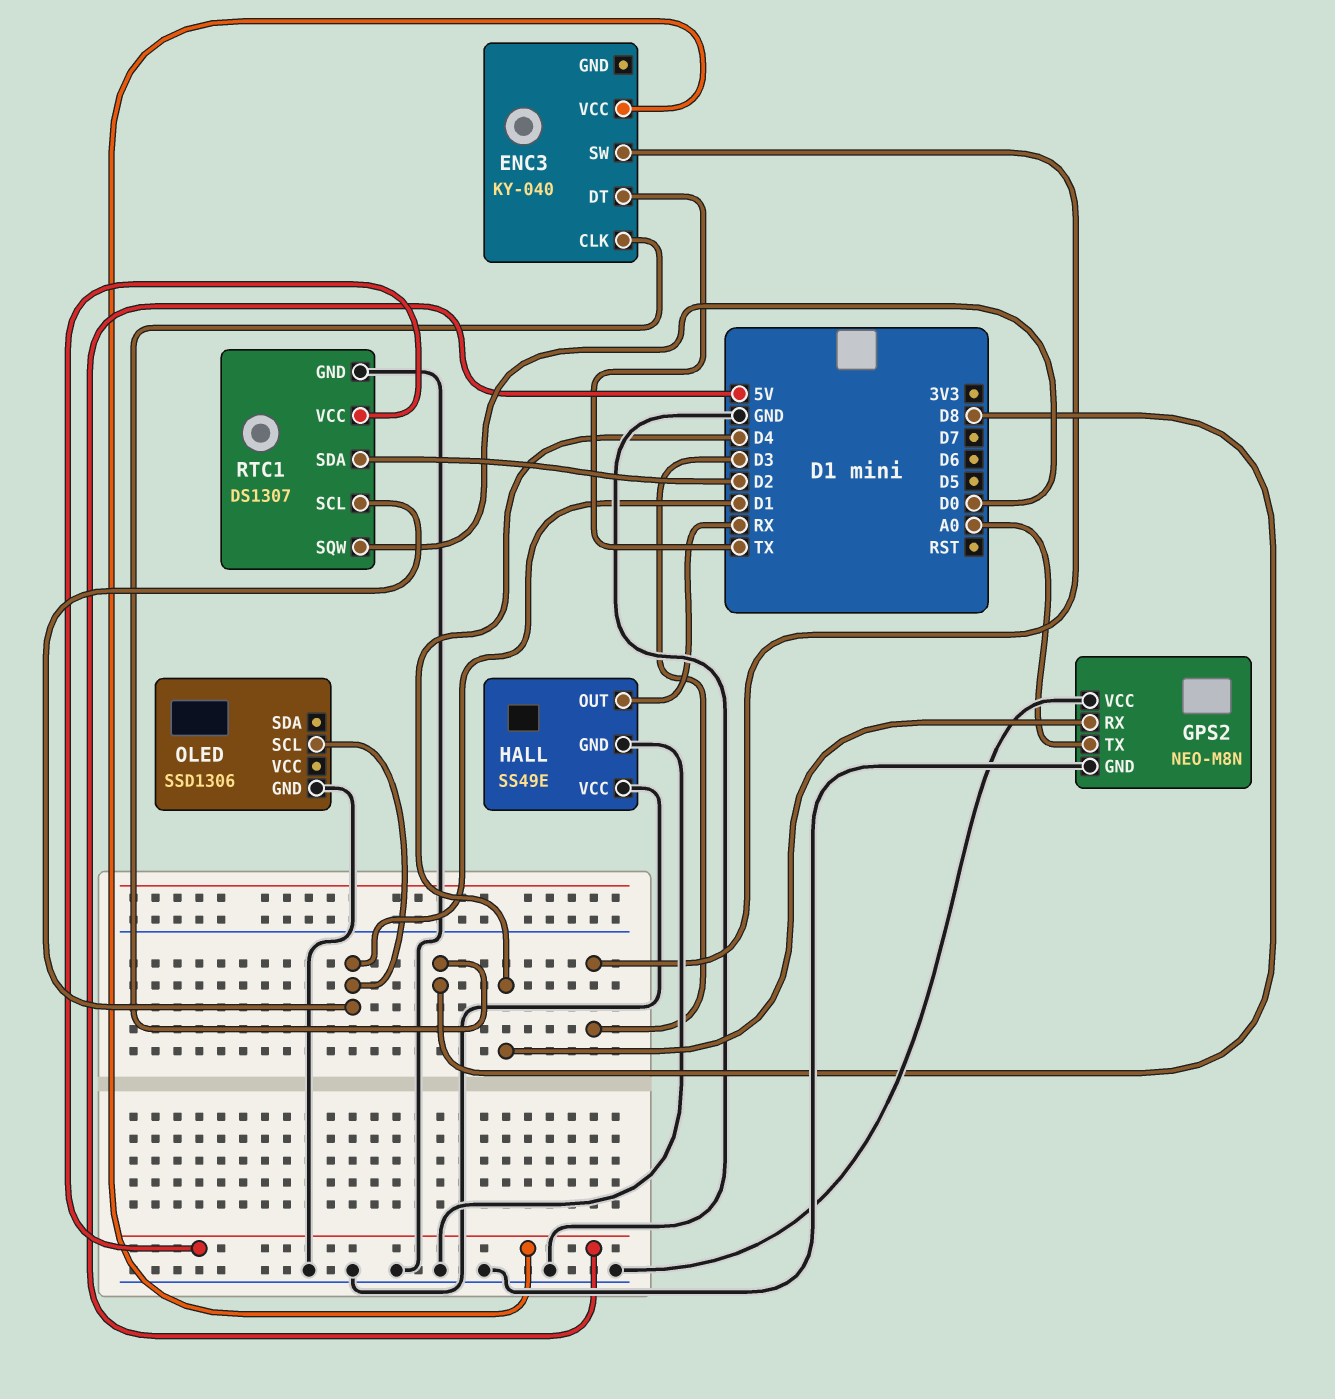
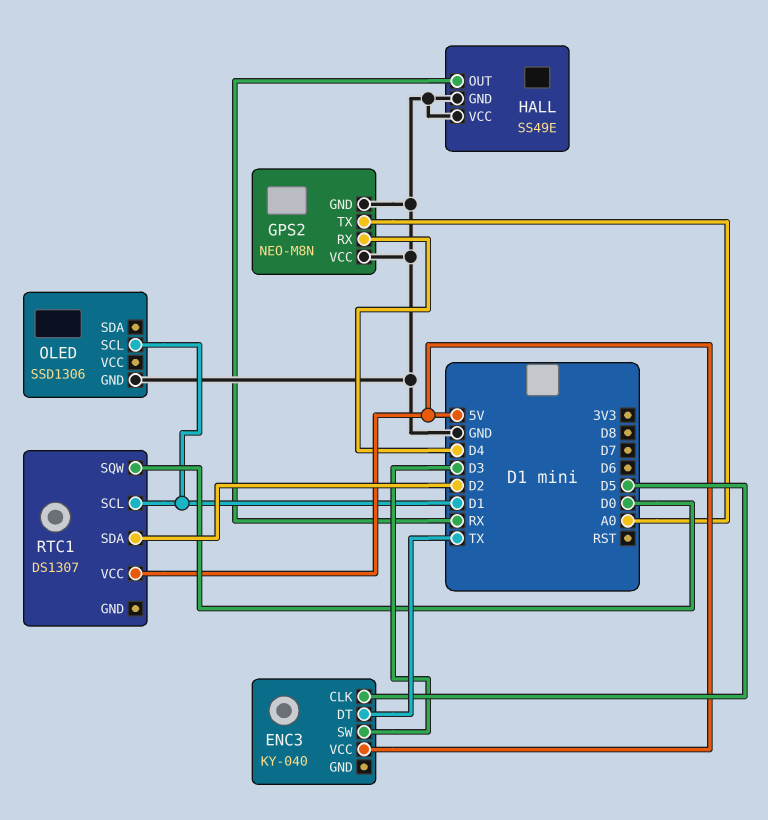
ENC3 pin CLK: D8 -> D5
RTC1 pin GND: GND -> none

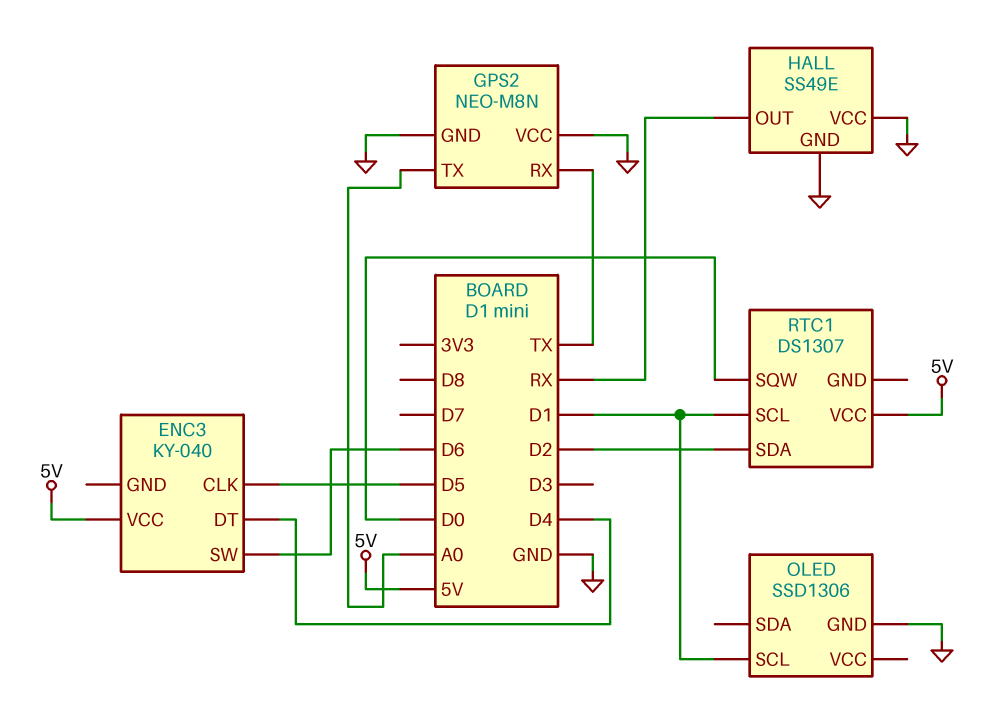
ENC3 pin DT: TX -> D4
ENC3 pin SW: D3 -> D6
GPS2 pin RX: D4 -> TX

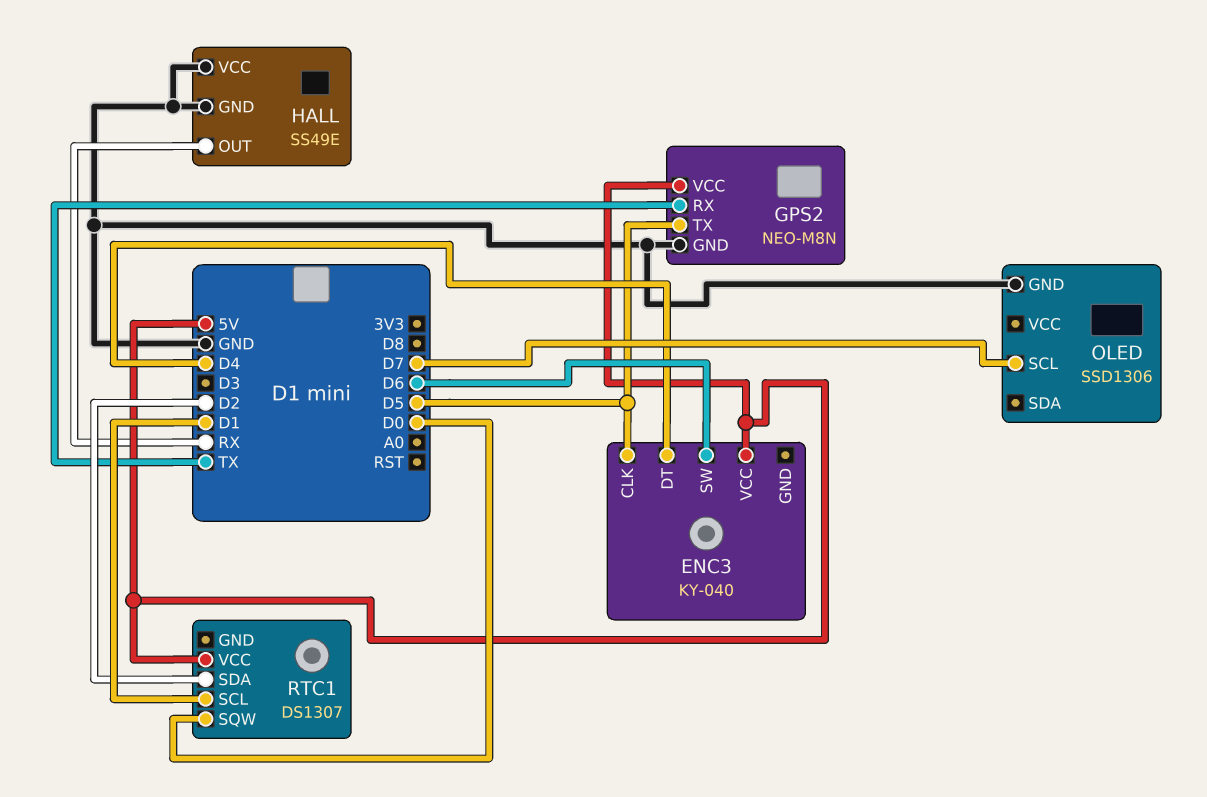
GPS2 pin TX: A0 -> D5
GPS2 pin VCC: GND -> 5V
OLED pin SCL: D1 -> D7

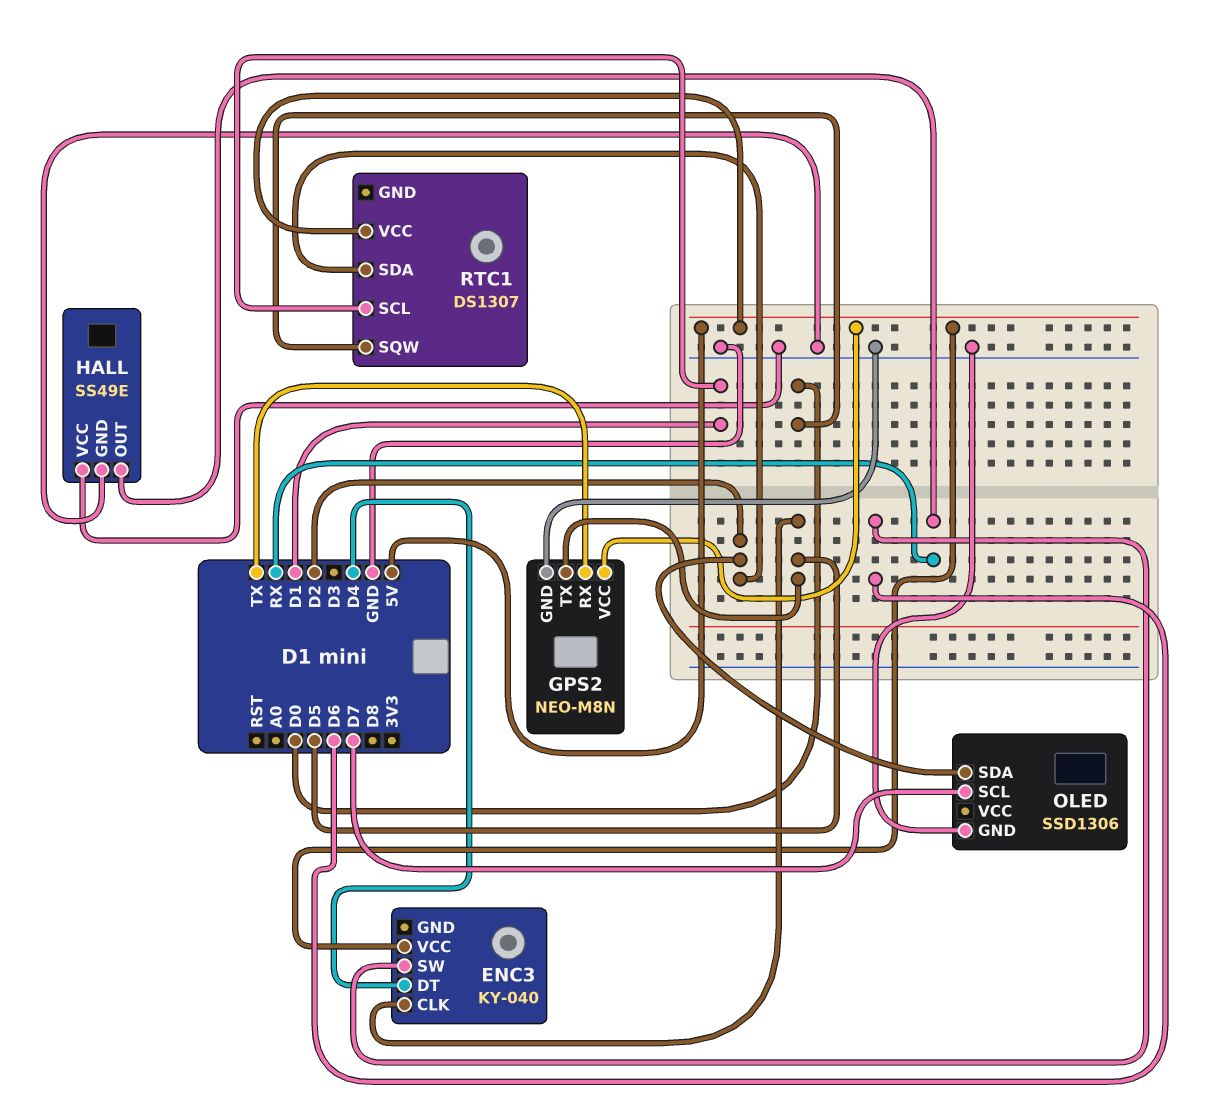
OLED pin SDA: none -> D2

